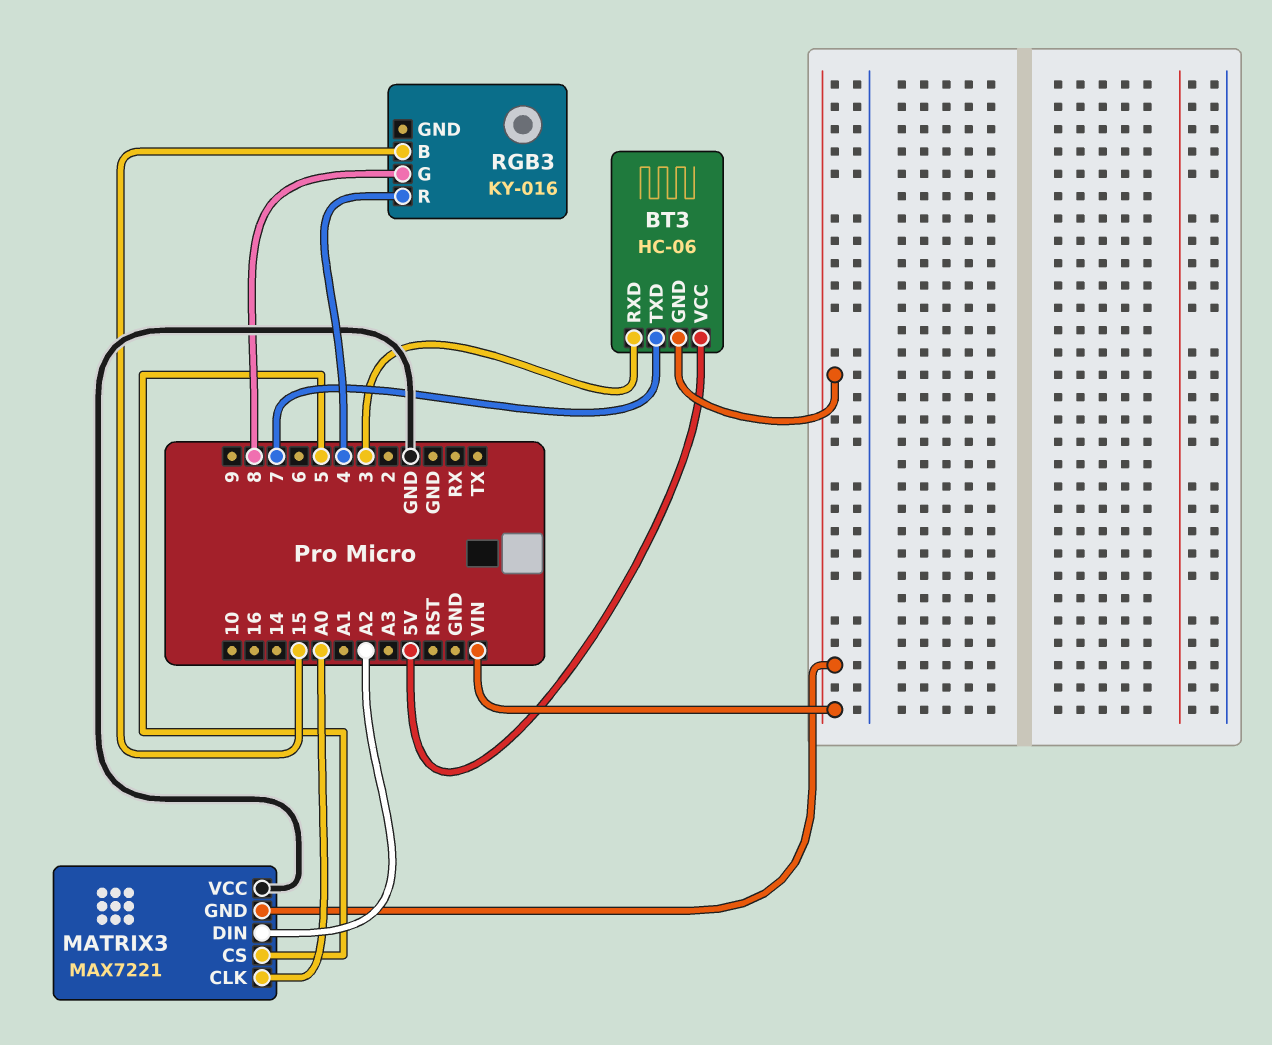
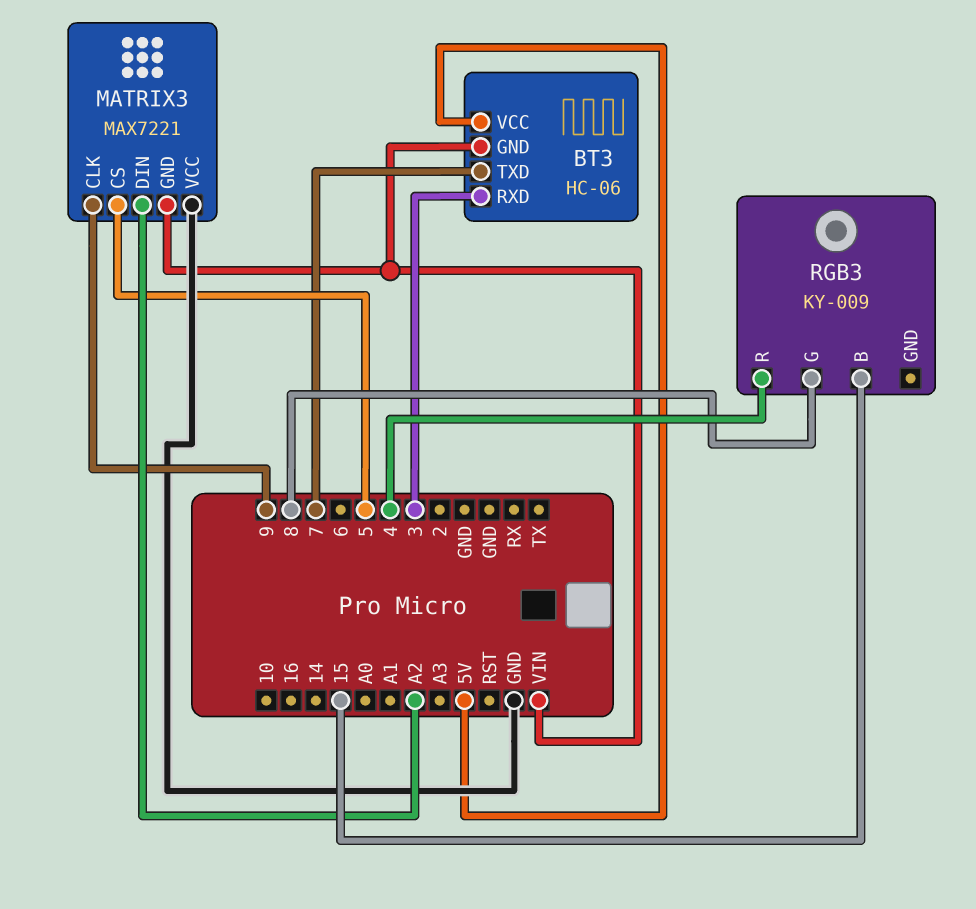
MATRIX3 pin CLK: A0 -> 9
RGB3: KY-016 -> KY-009

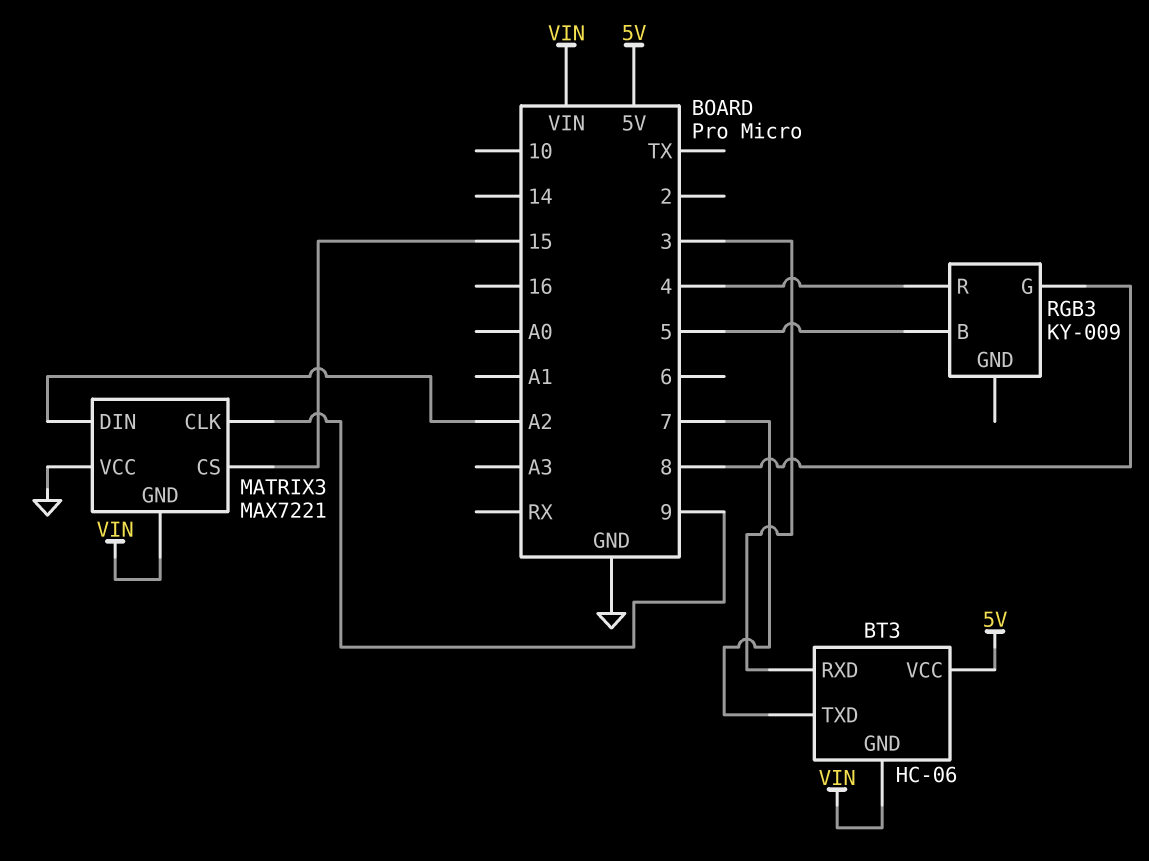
MATRIX3 pin CS: 5 -> 15
RGB3 pin B: 15 -> 5

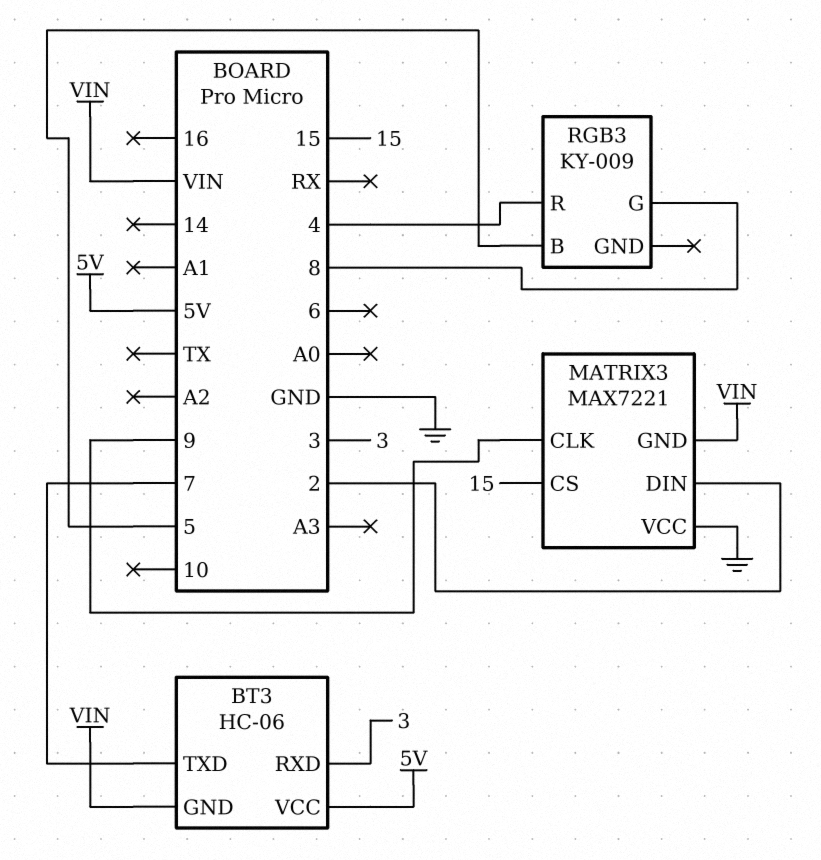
MATRIX3 pin DIN: A2 -> 2

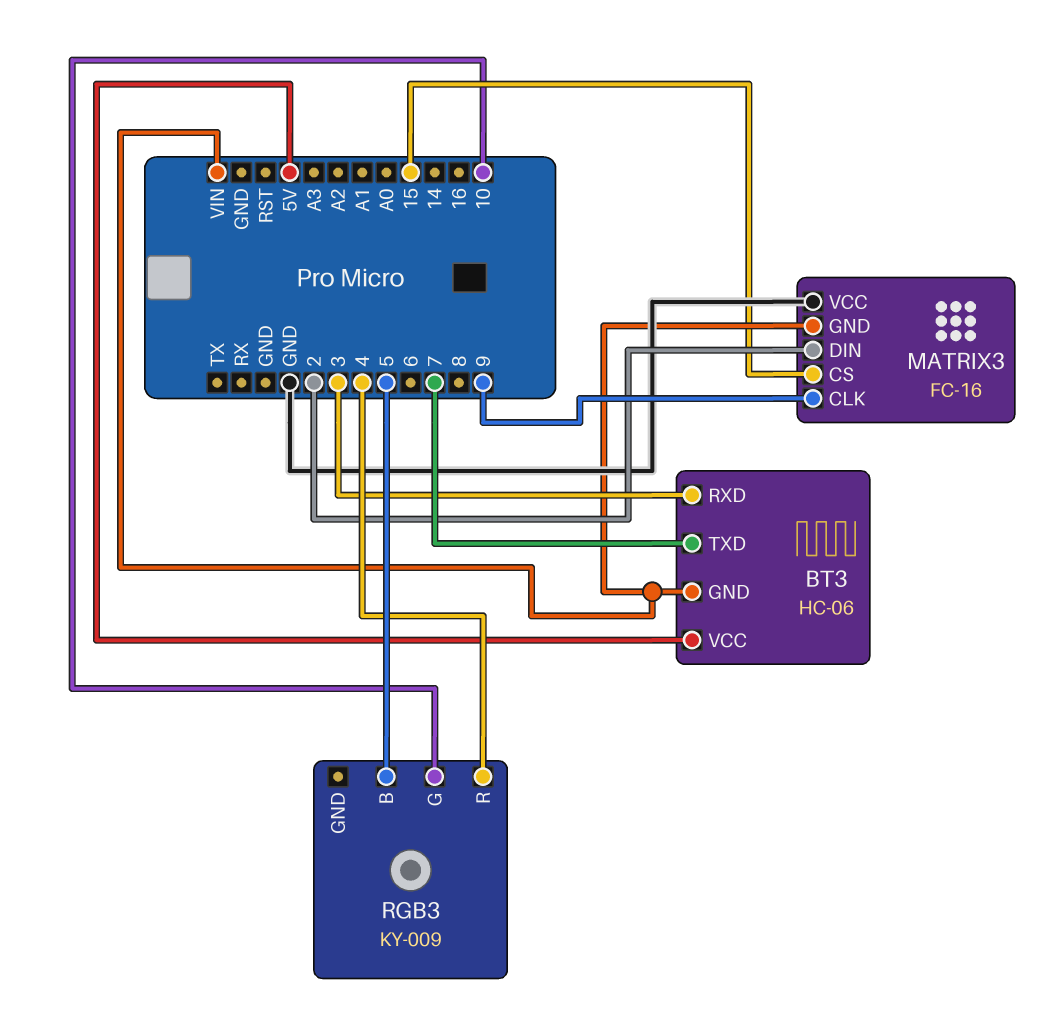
MATRIX3: MAX7221 -> FC-16
RGB3 pin G: 8 -> 10

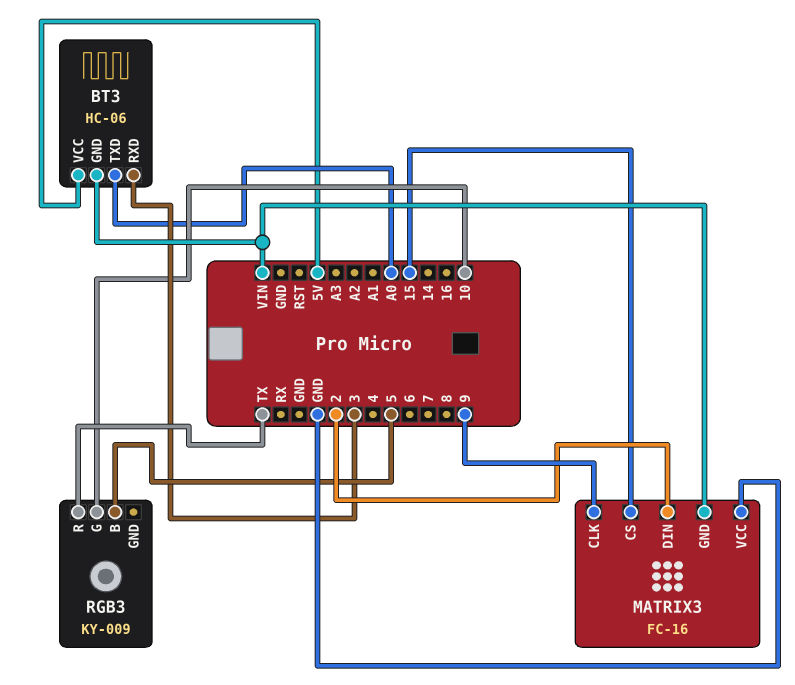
BT3 pin TXD: 7 -> A0
RGB3 pin R: 4 -> TX

